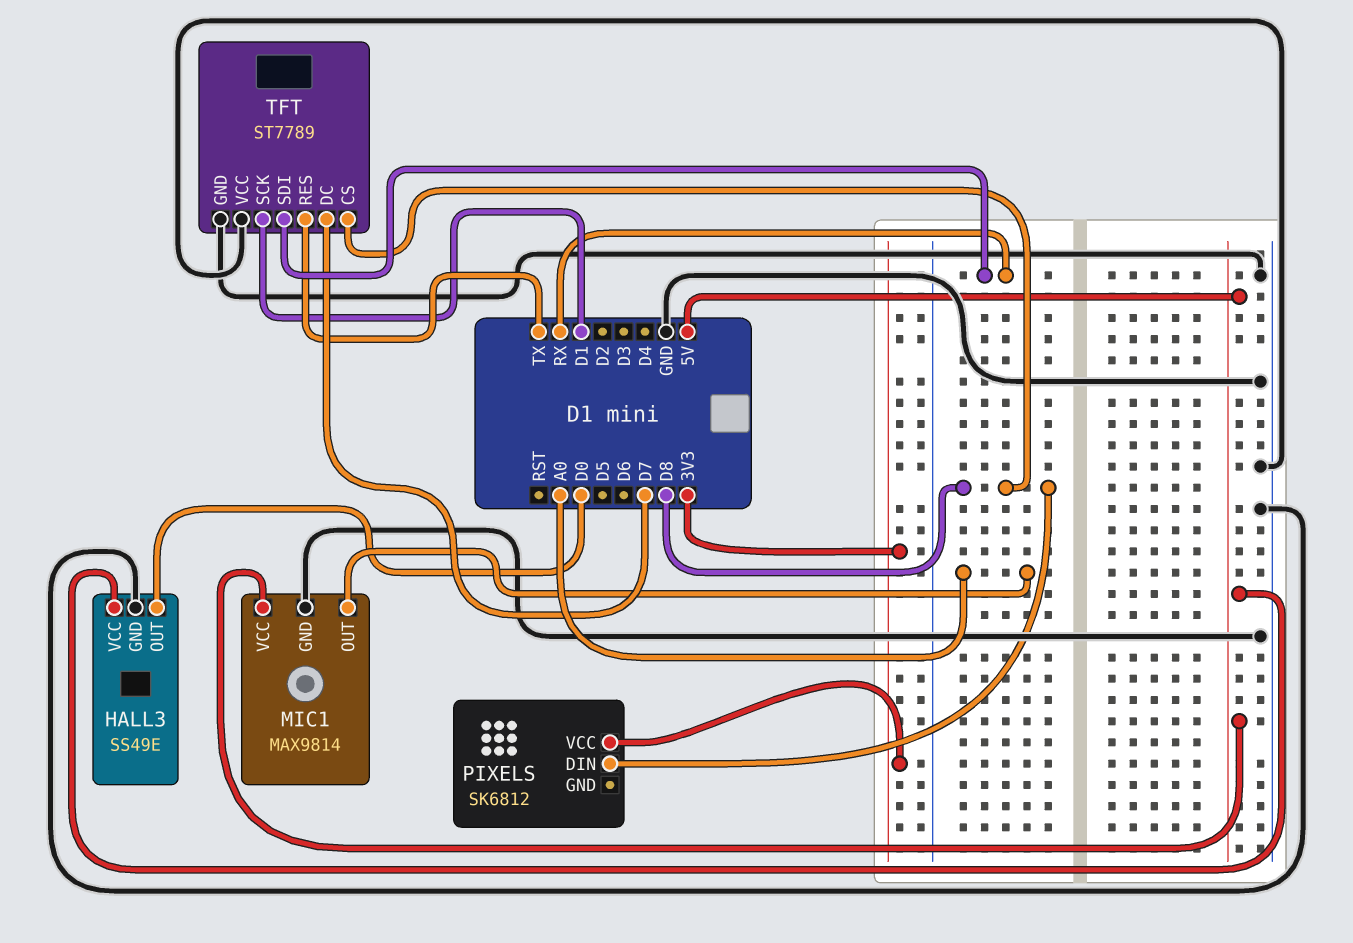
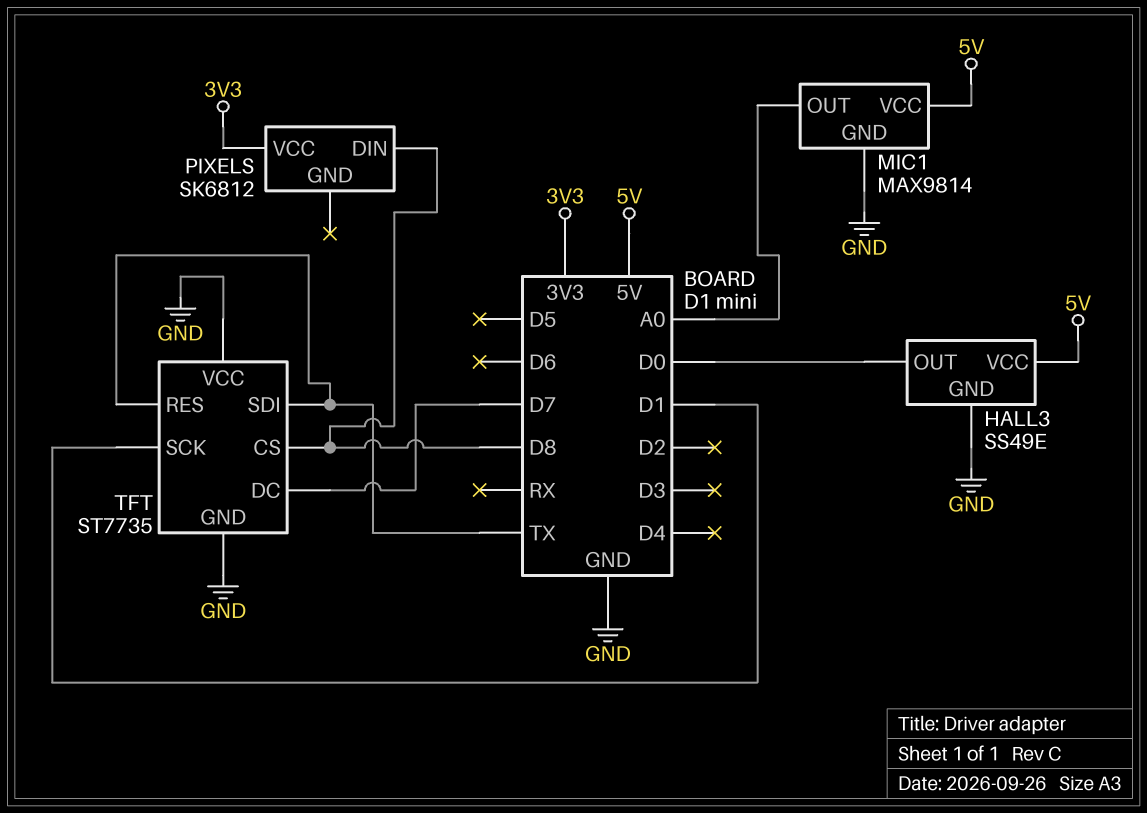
TFT: ST7789 -> ST7735
TFT pin SDI: RX -> TX

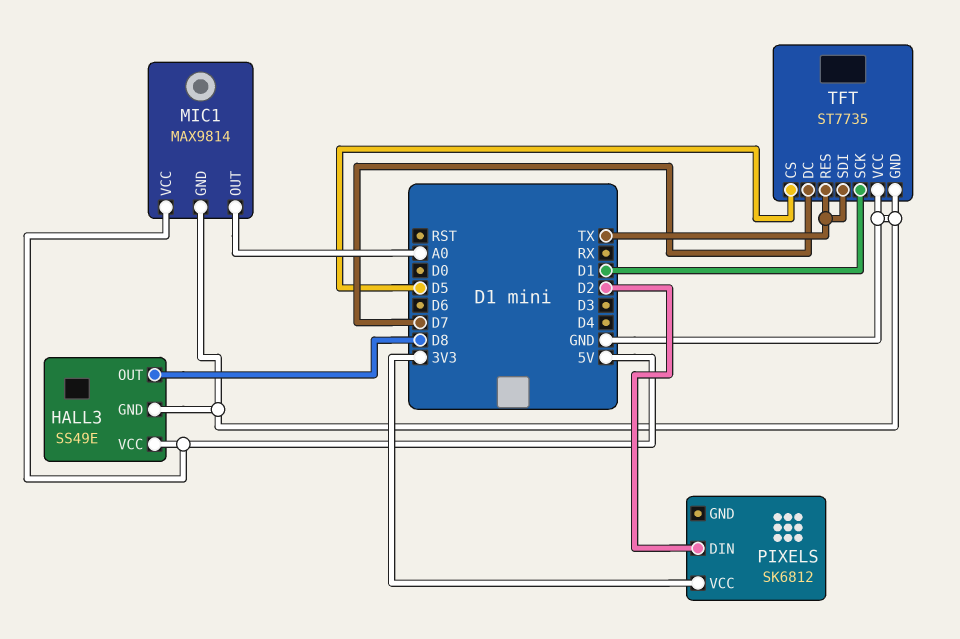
HALL3 pin OUT: D0 -> D8
PIXELS pin DIN: D8 -> D2
TFT pin CS: D8 -> D5

